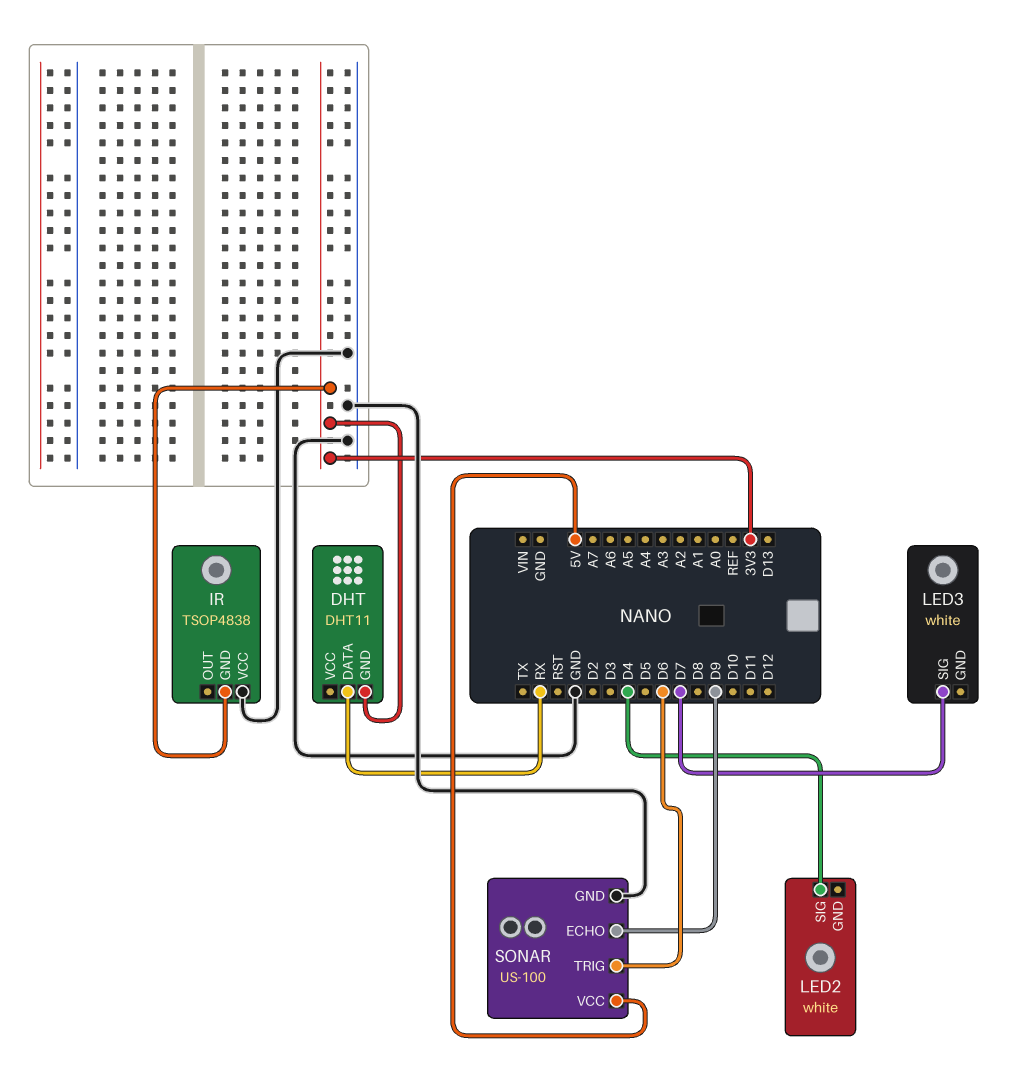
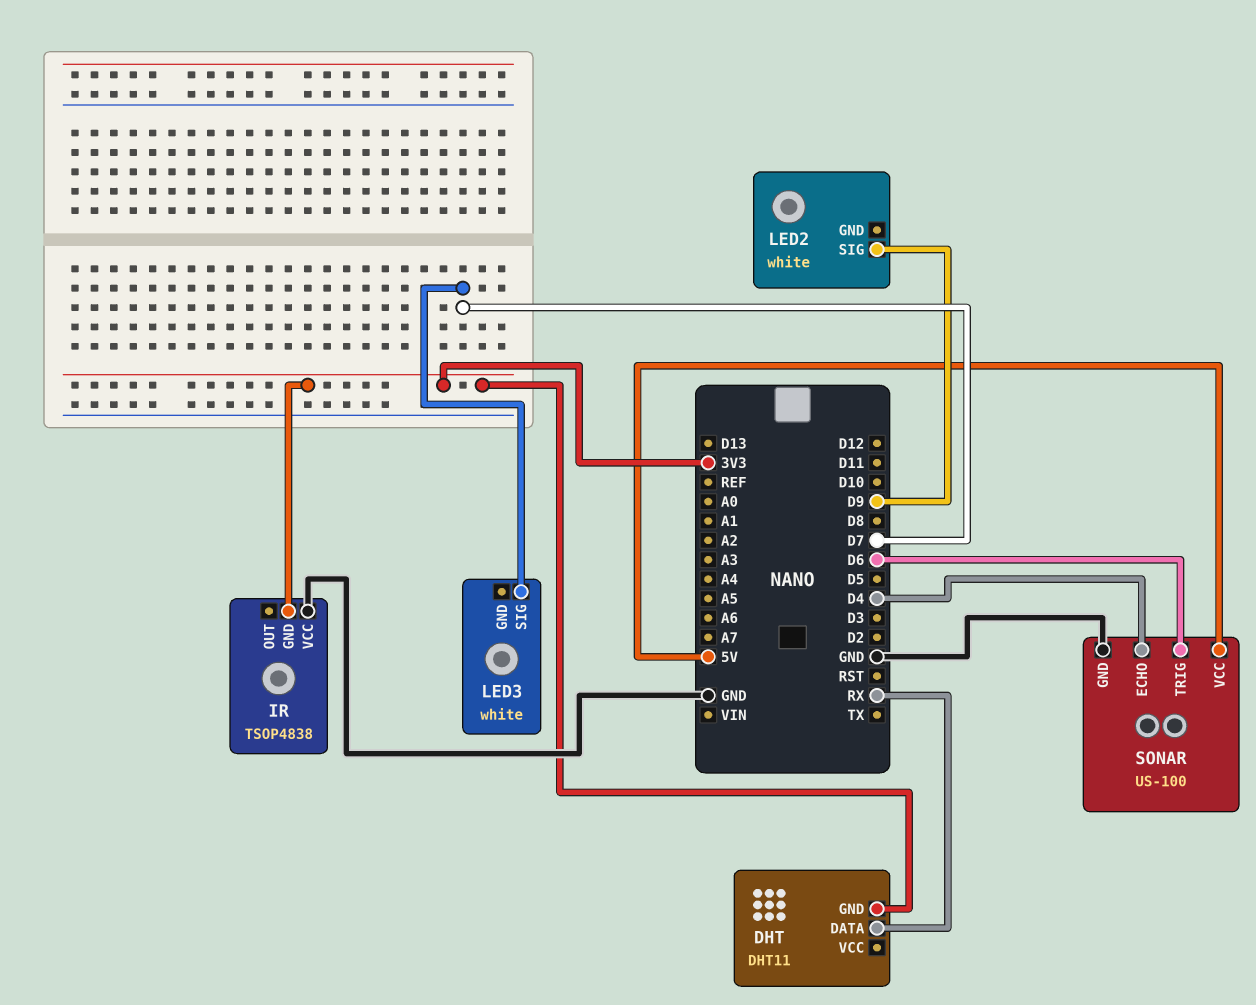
LED2 pin SIG: D4 -> D9
SONAR pin ECHO: D9 -> D4

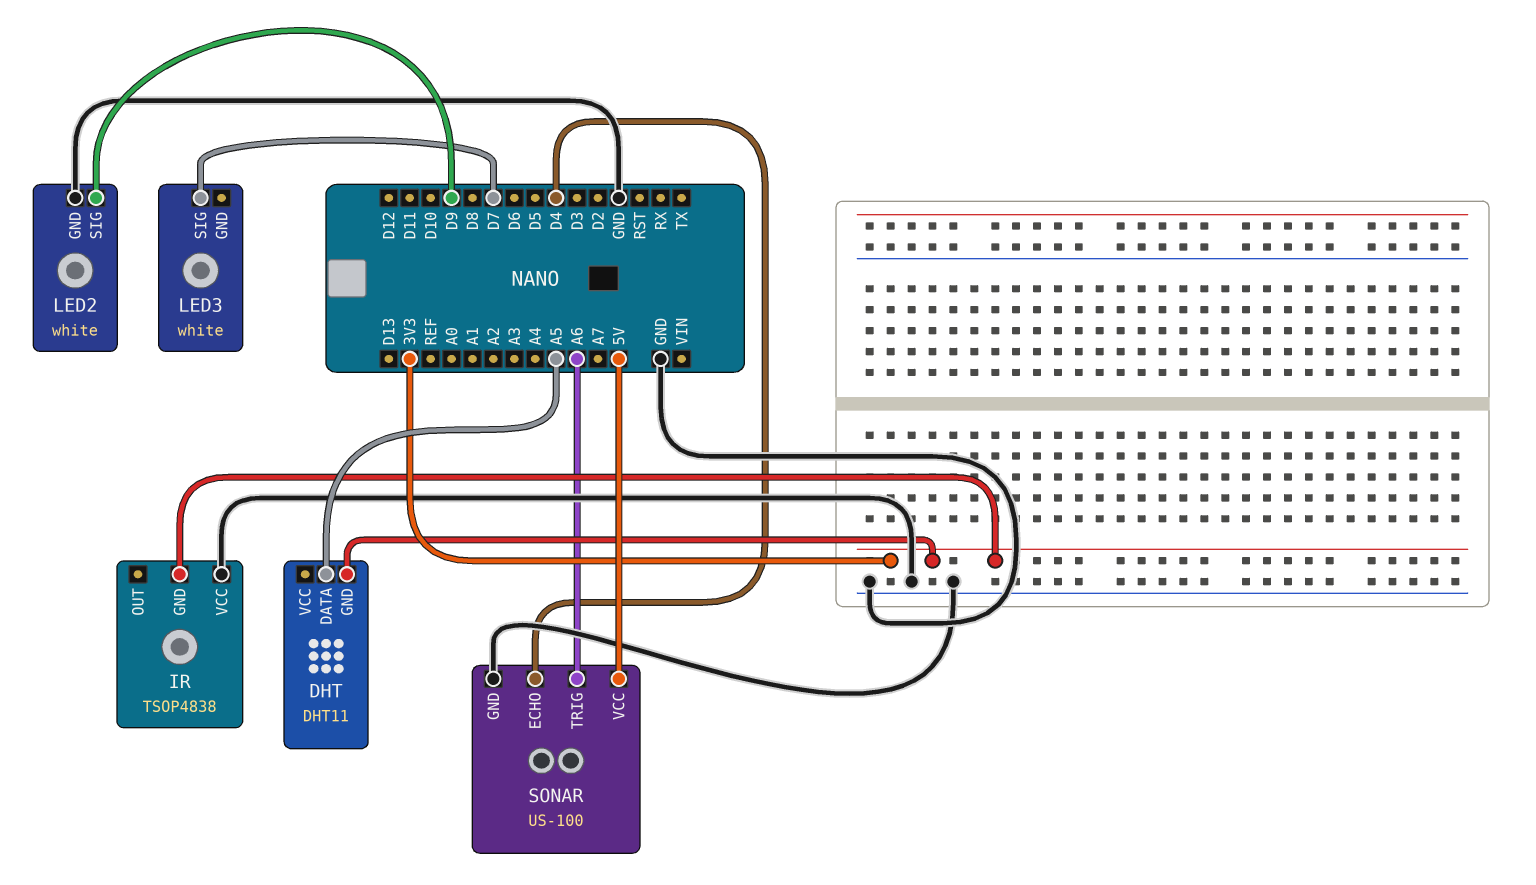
DHT pin DATA: RX -> A5
LED2 pin GND: none -> GND
SONAR pin TRIG: D6 -> A6

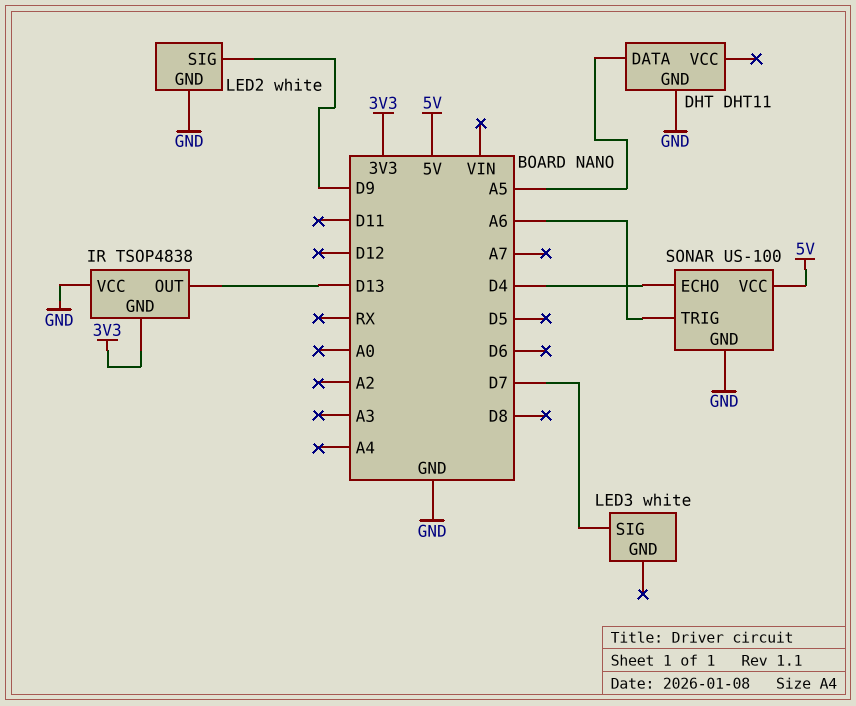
DHT pin GND: 3V3 -> GND
IR pin OUT: none -> D13

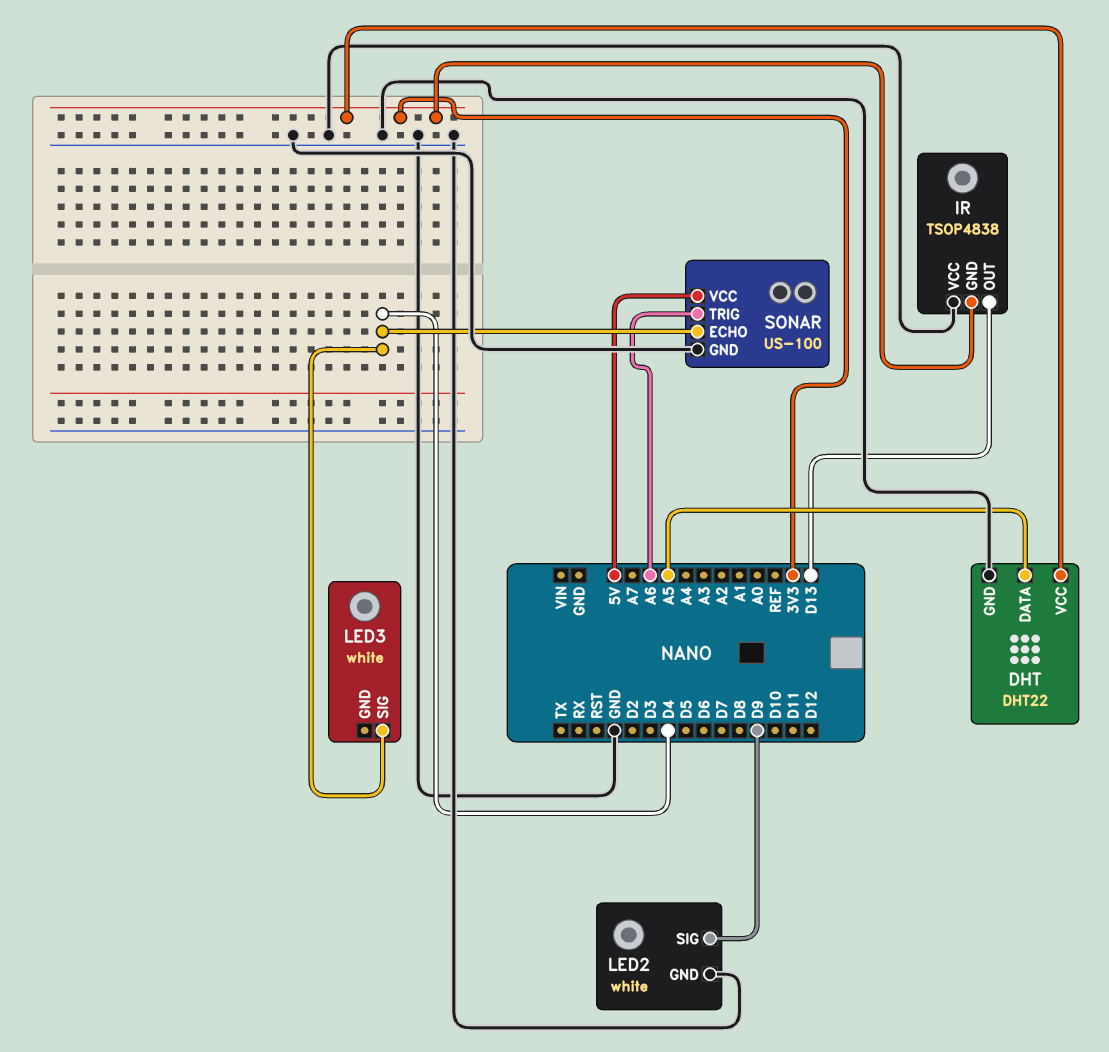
DHT: DHT11 -> DHT22
DHT pin VCC: none -> 3V3
LED3 pin SIG: D7 -> D4

